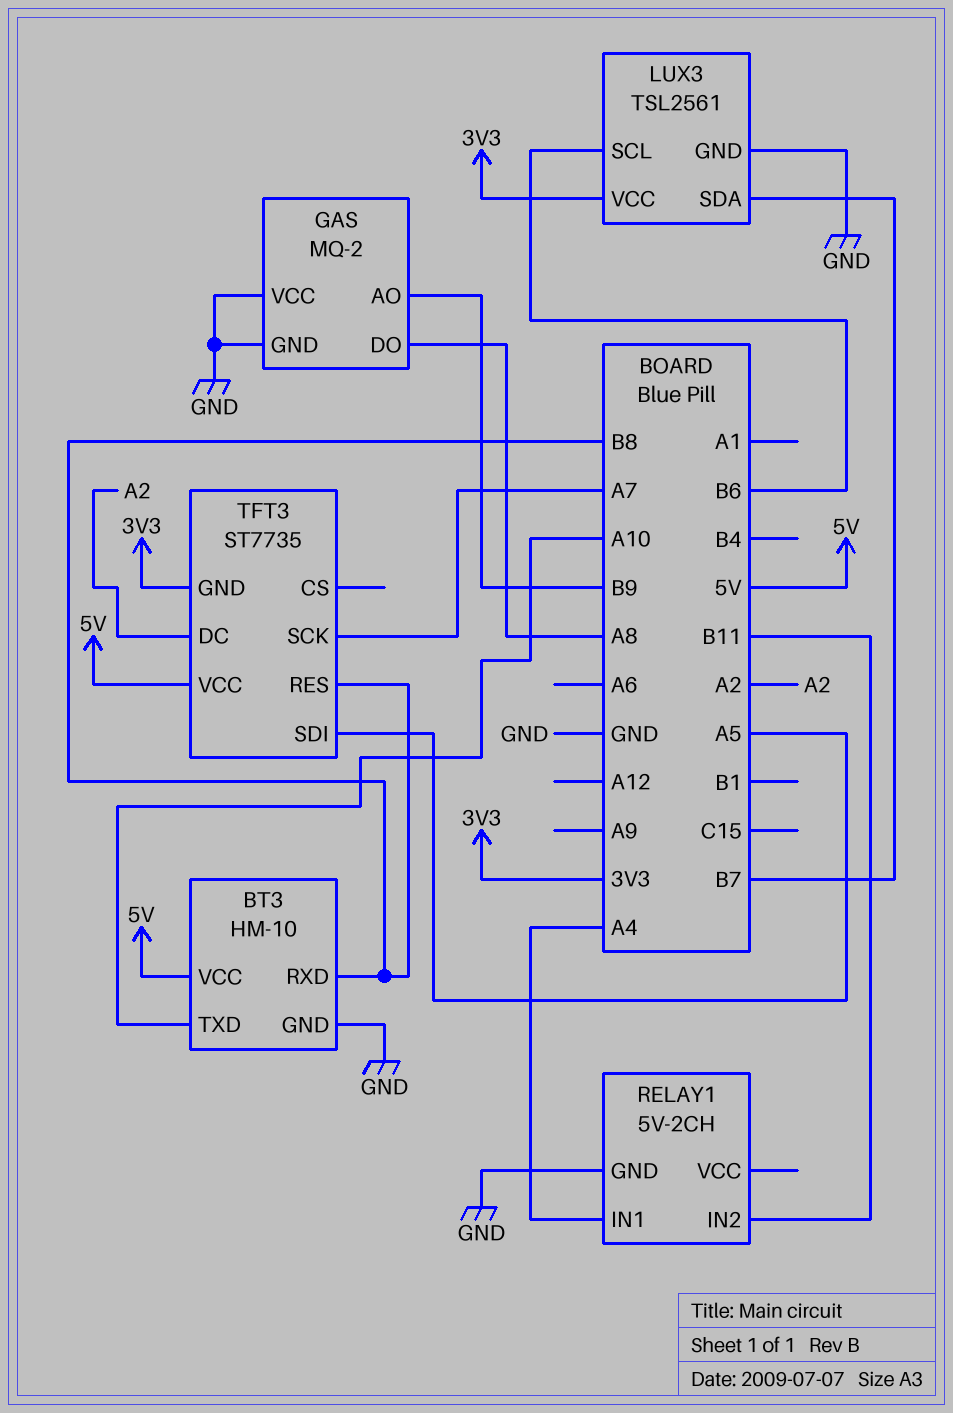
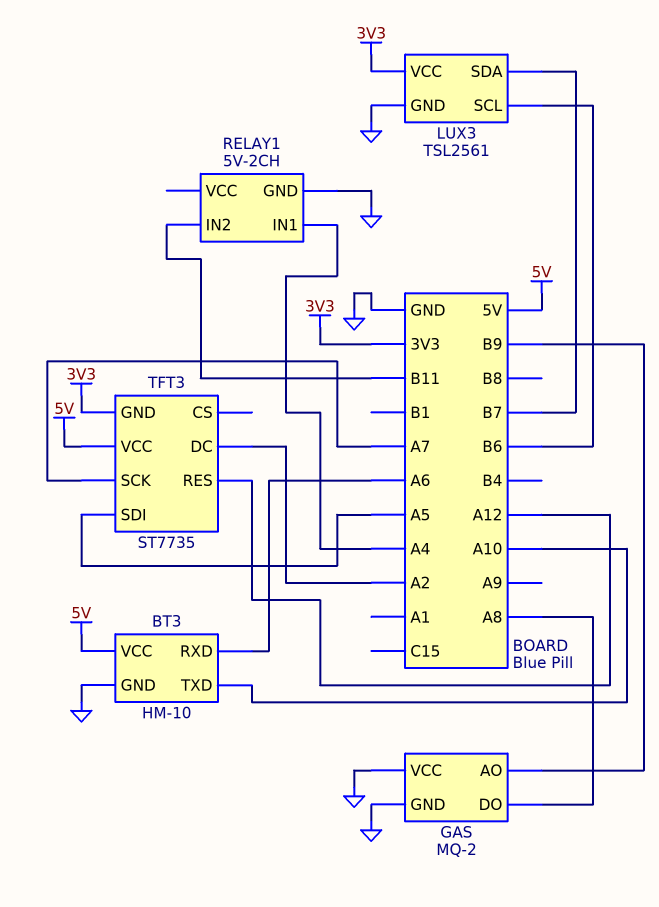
BT3 pin RXD: B8 -> A6
TFT3 pin RES: B8 -> A12

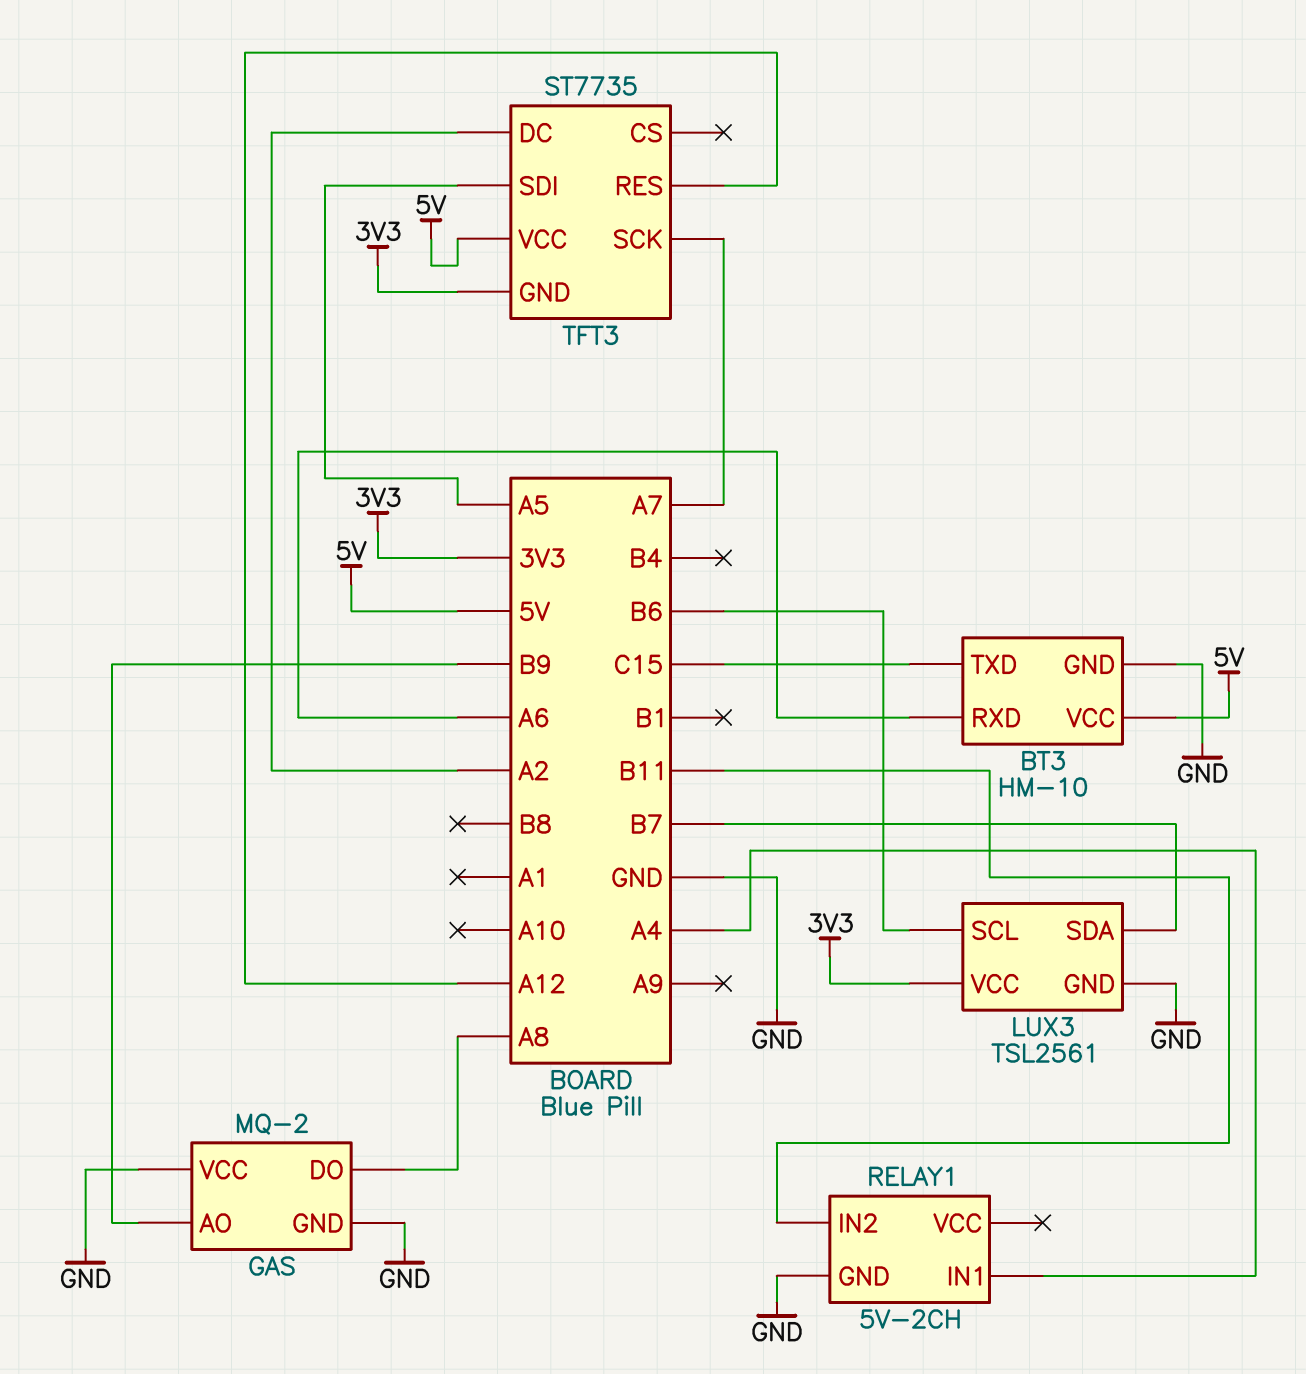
BT3 pin TXD: A10 -> C15

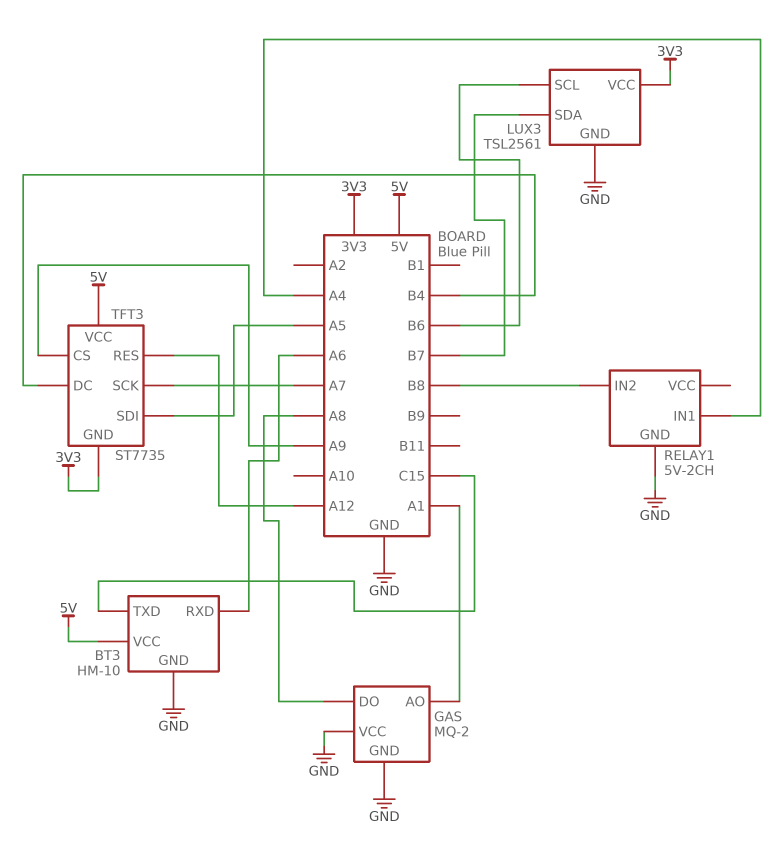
GAS pin AO: B9 -> A1
RELAY1 pin IN2: B11 -> B8
TFT3 pin CS: none -> A9
TFT3 pin DC: A2 -> B4

